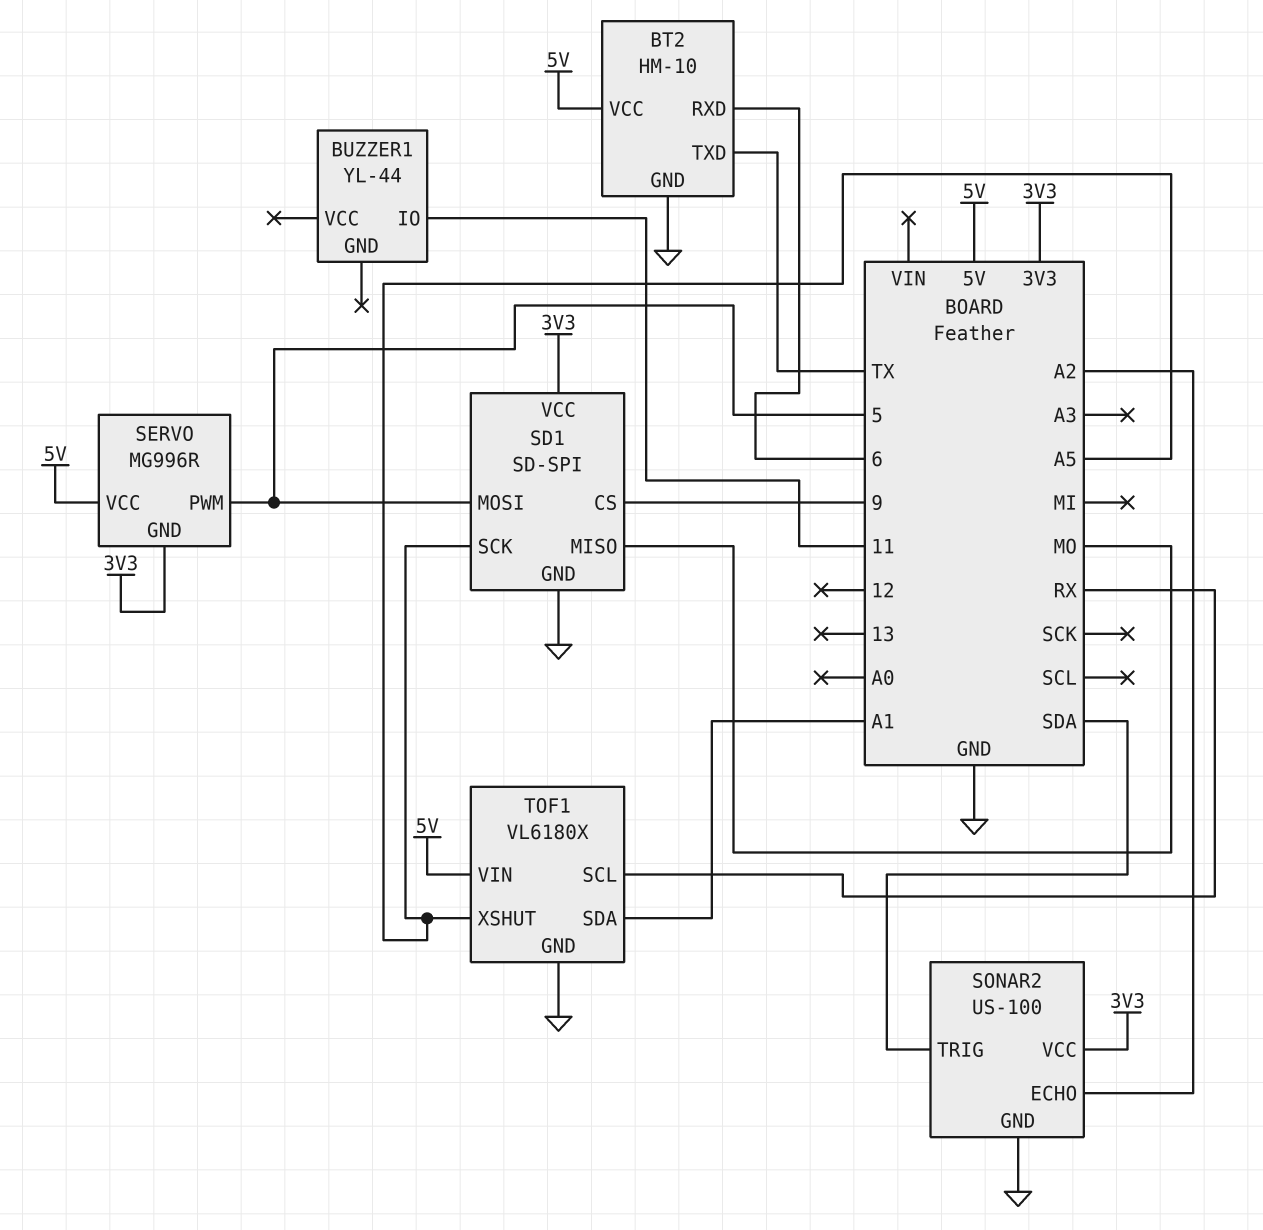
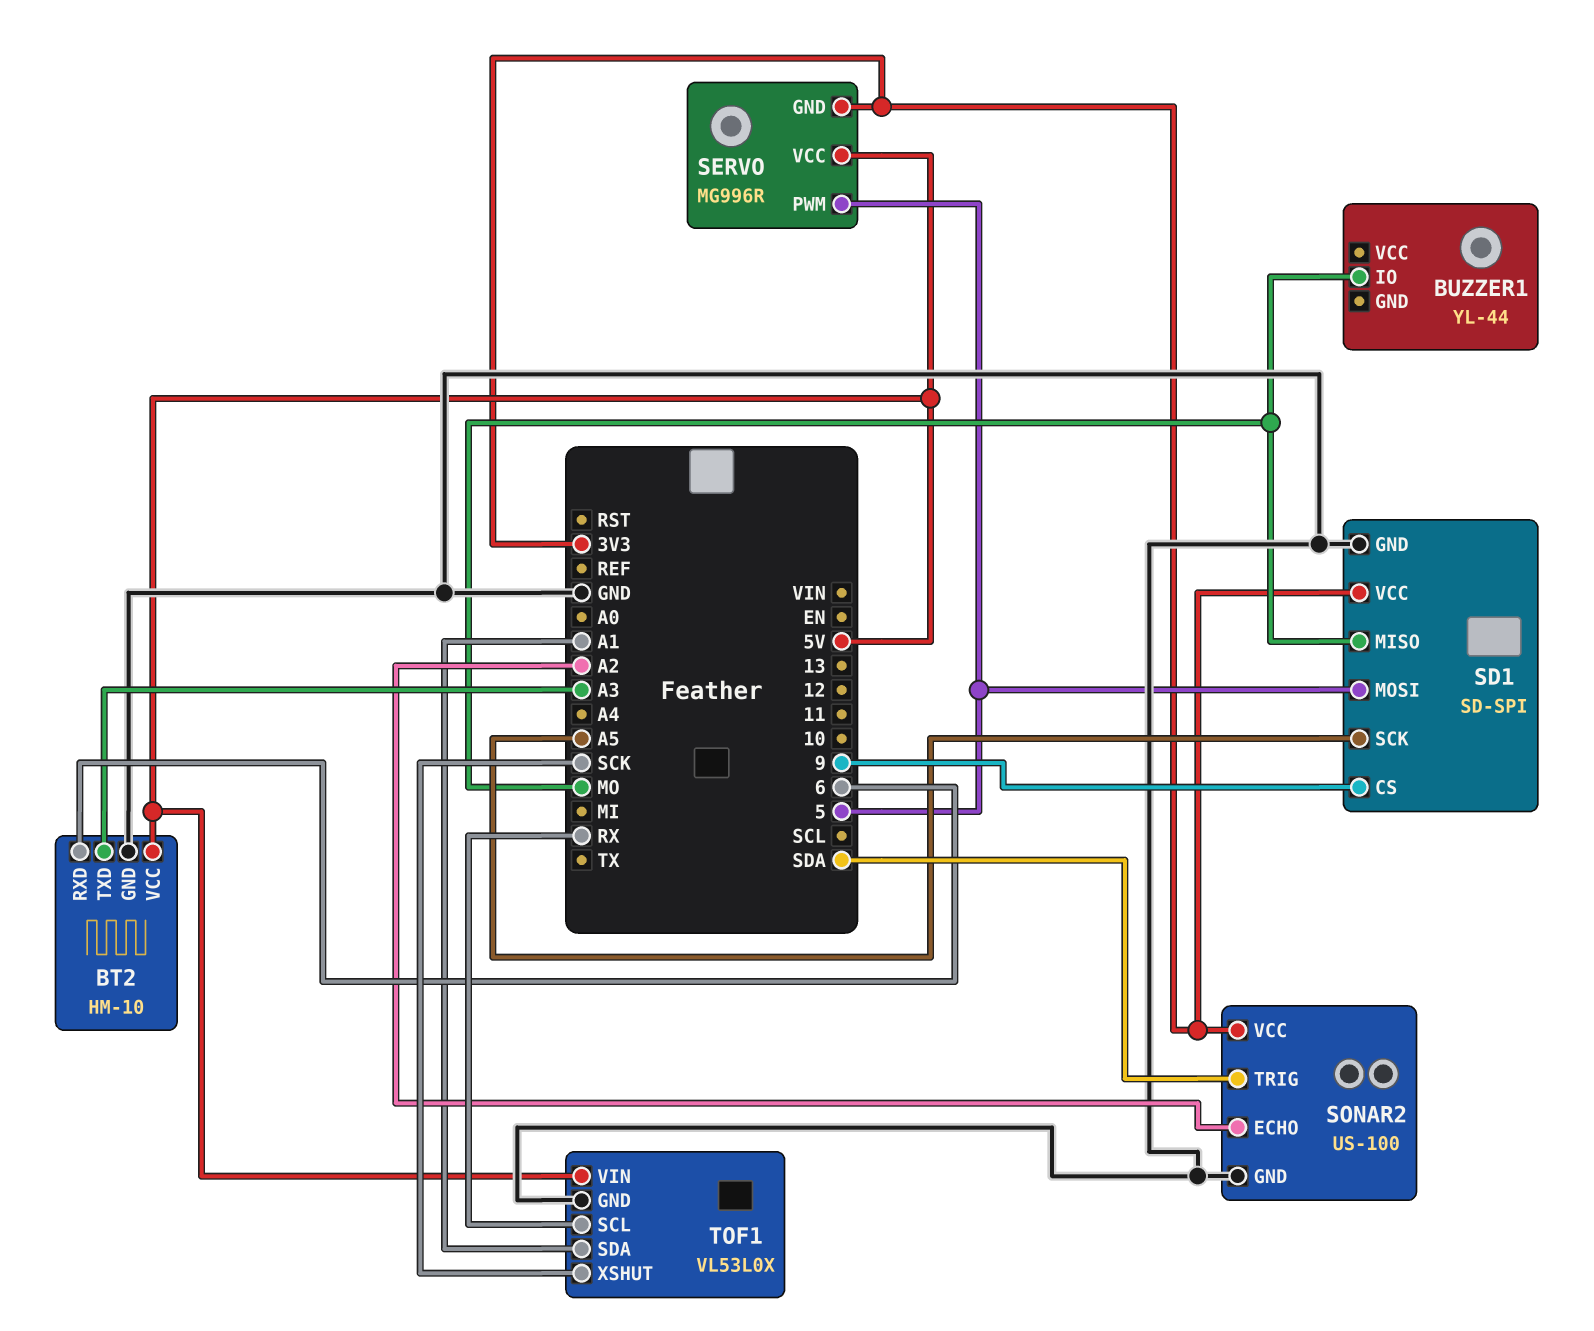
BT2 pin TXD: TX -> A3
BUZZER1 pin IO: 11 -> MO
TOF1: VL6180X -> VL53L0X
TOF1 pin XSHUT: A5 -> SCK

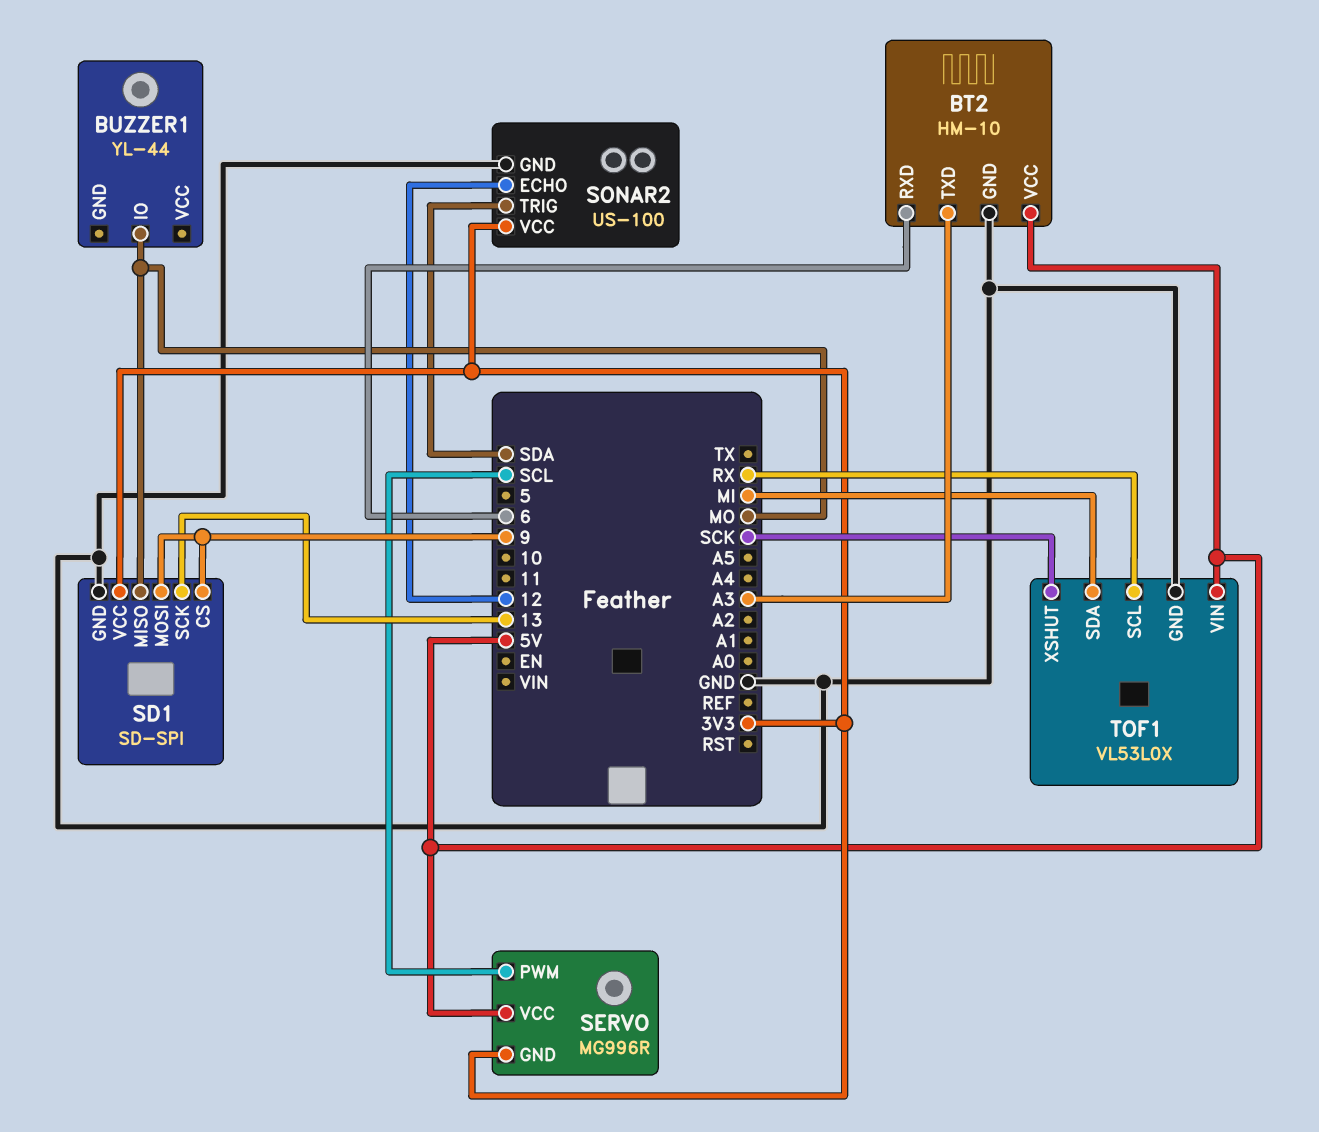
SD1 pin MOSI: 5 -> 9
SD1 pin SCK: A5 -> 13
SERVO pin PWM: 5 -> SCL
SONAR2 pin ECHO: A2 -> 12
TOF1 pin SDA: A1 -> MI

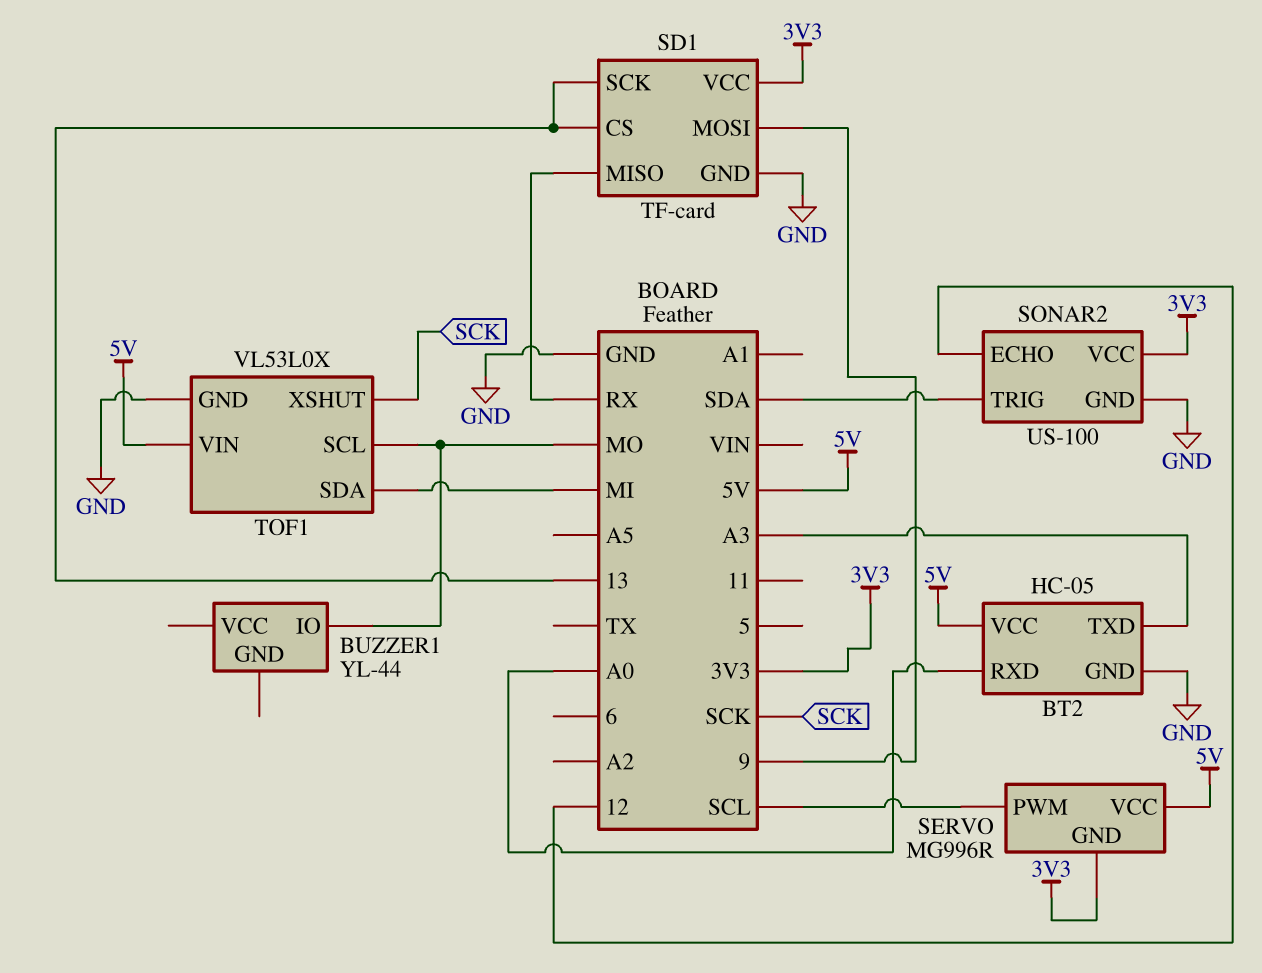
BT2: HM-10 -> HC-05
BT2 pin RXD: 6 -> A0
SD1: SD-SPI -> TF-card
SD1 pin CS: 9 -> 13
SD1 pin MISO: MO -> RX
TOF1 pin SCL: RX -> MO

